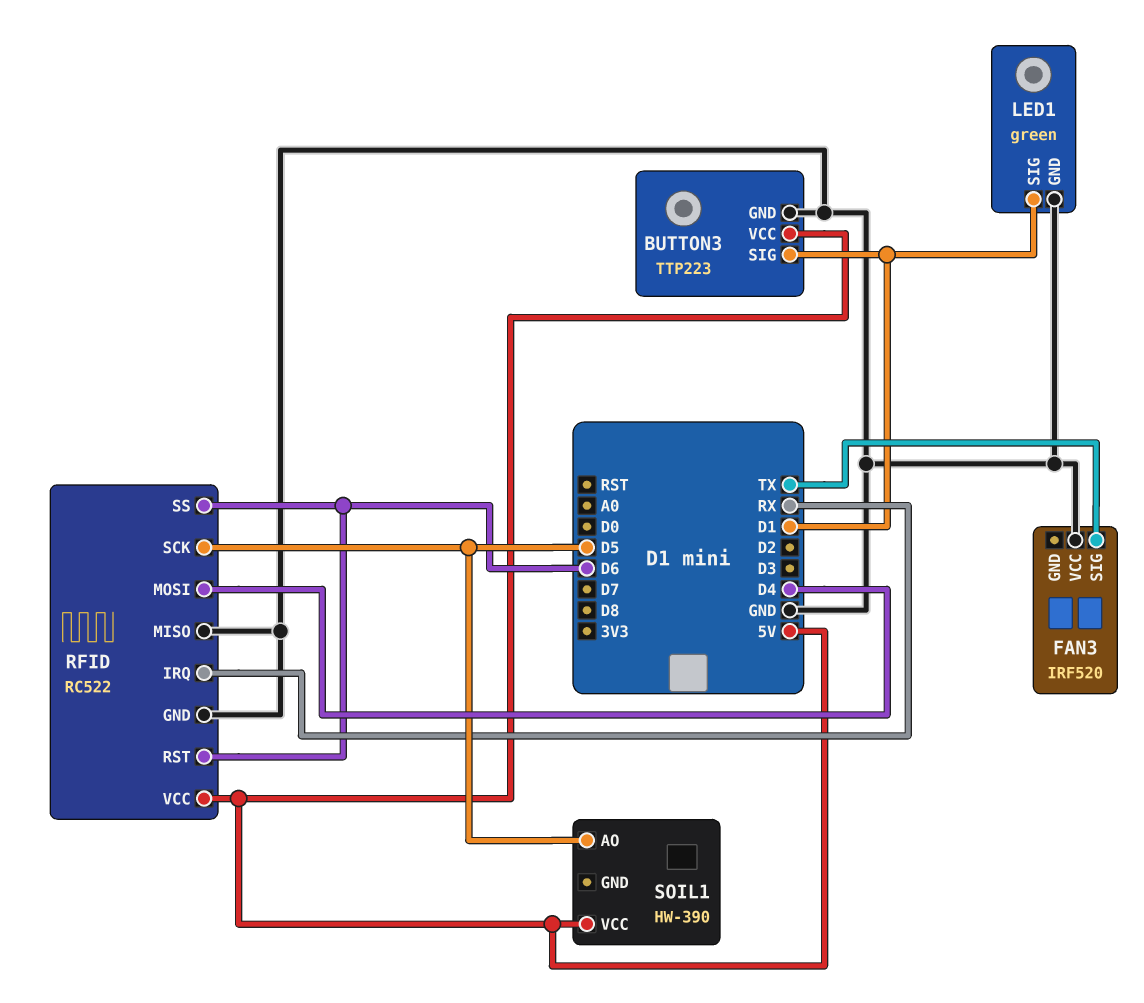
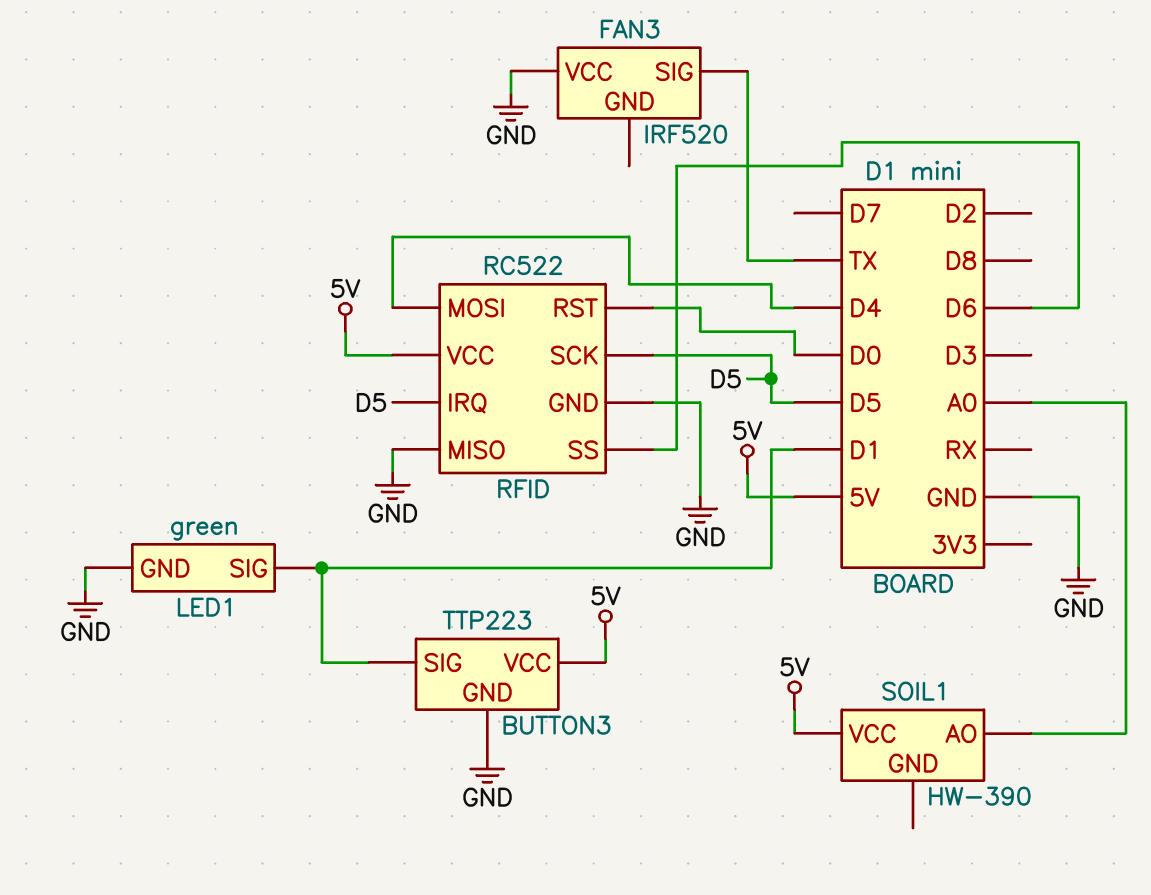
RFID pin IRQ: RX -> D5
RFID pin RST: D6 -> D0
SOIL1 pin AO: D5 -> A0

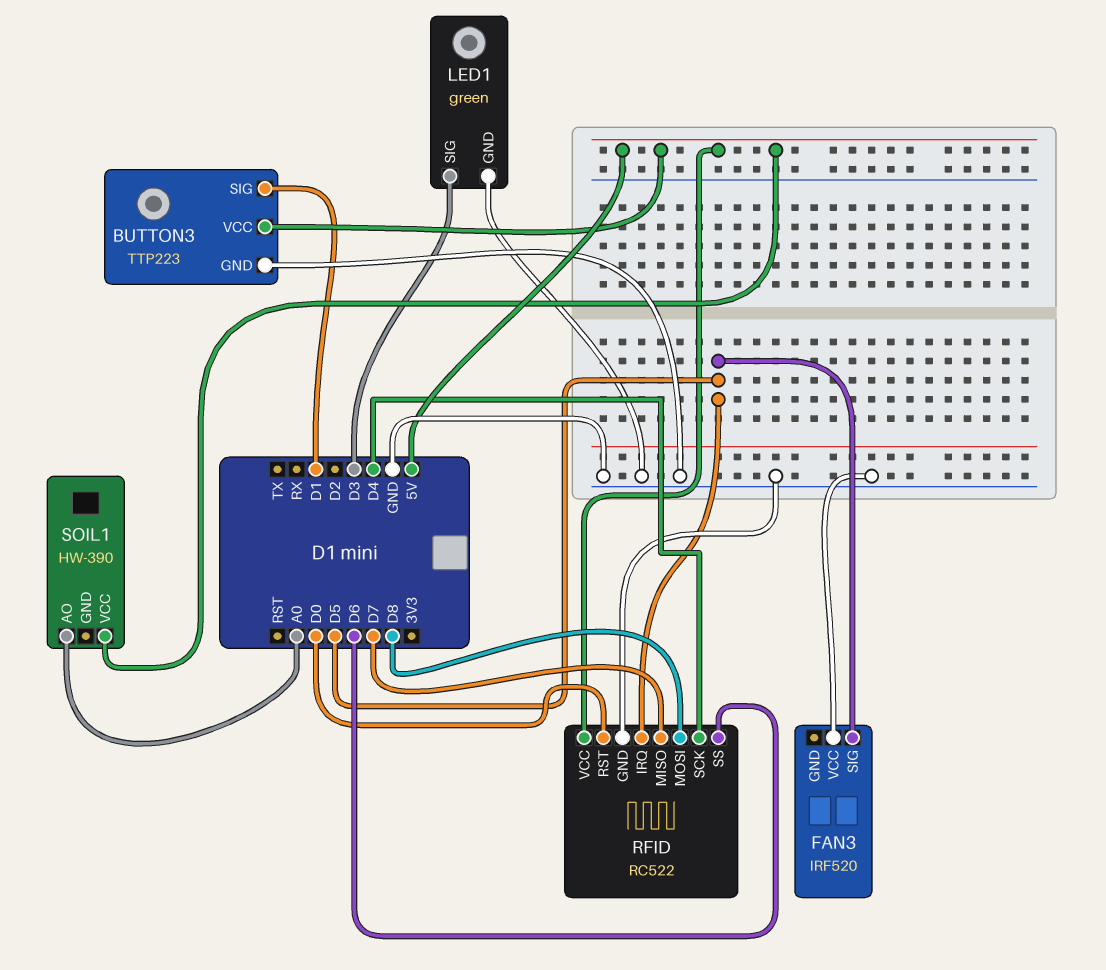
FAN3 pin SIG: TX -> D5
LED1 pin SIG: D1 -> D3
RFID pin MISO: GND -> D7
RFID pin MOSI: D4 -> D8
RFID pin SCK: D5 -> D4

